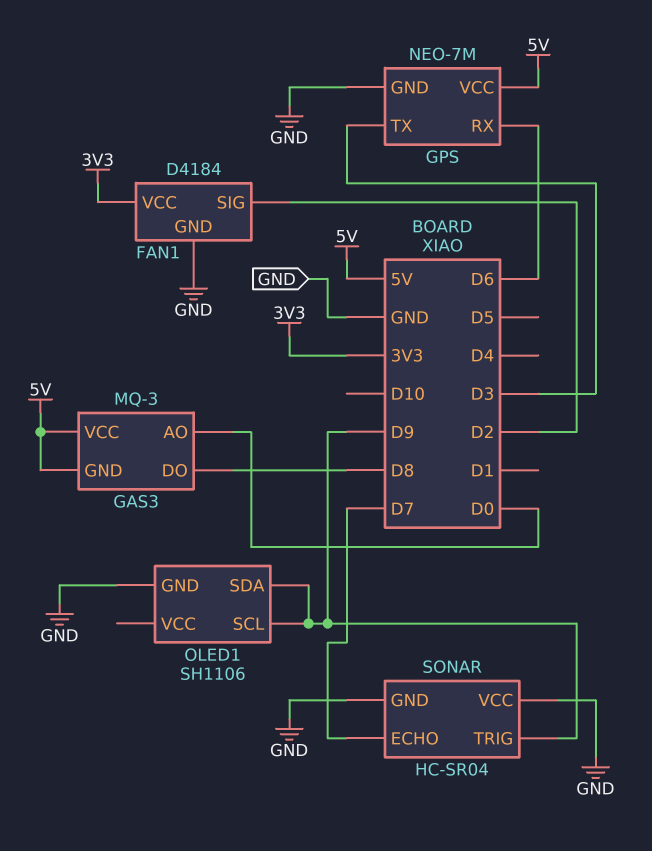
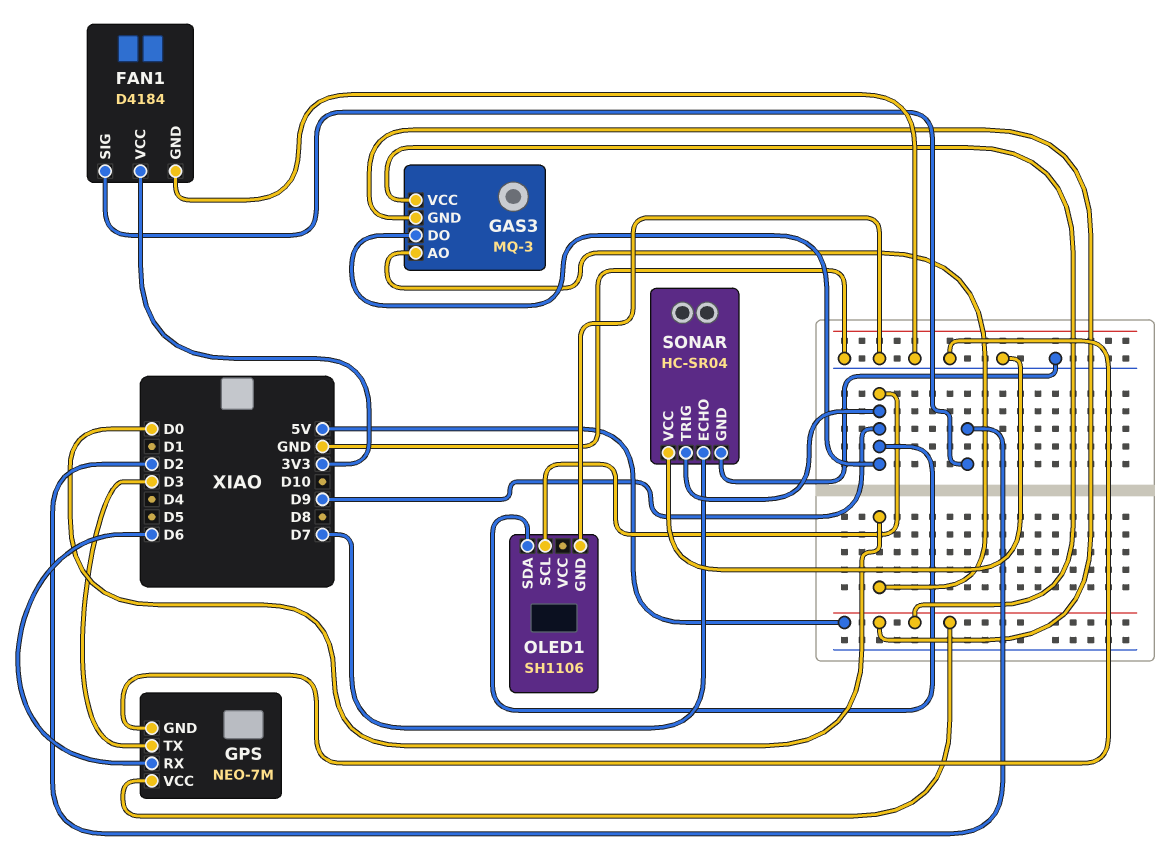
GAS3 pin DO: D8 -> D9

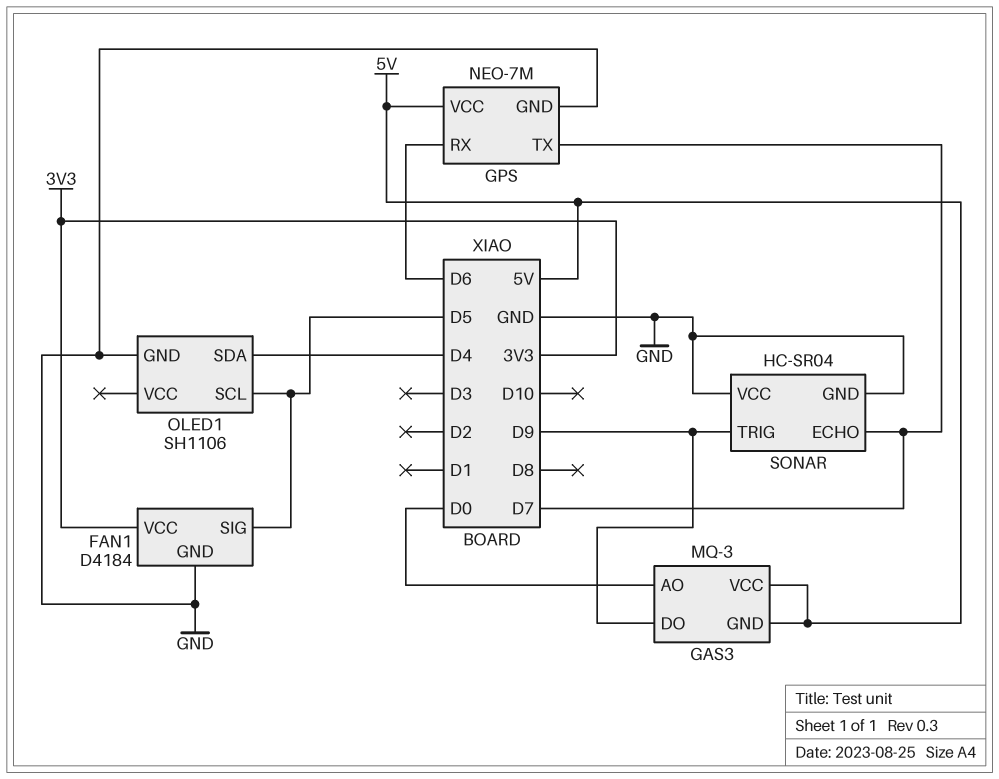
FAN1 pin SIG: D2 -> D5
GPS pin TX: D3 -> D7
OLED1 pin SCL: D9 -> D5
OLED1 pin SDA: D9 -> D4

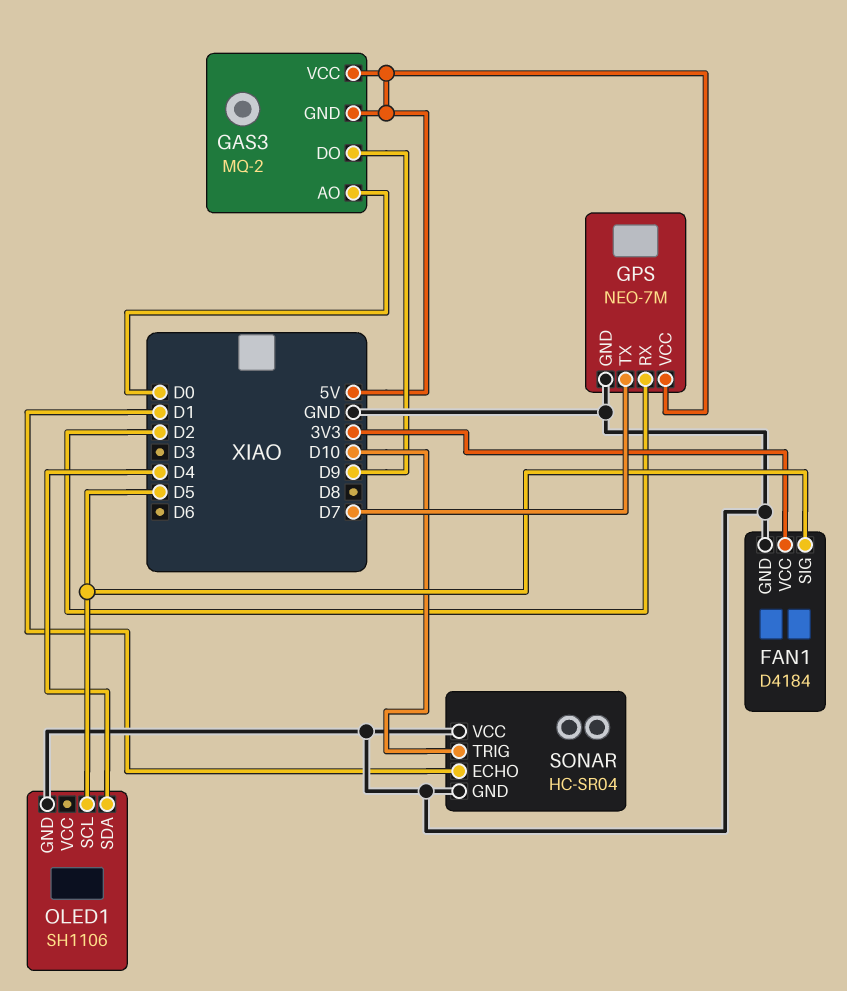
GAS3: MQ-3 -> MQ-2
GPS pin RX: D6 -> D2
SONAR pin ECHO: D7 -> D1
SONAR pin TRIG: D9 -> D10

